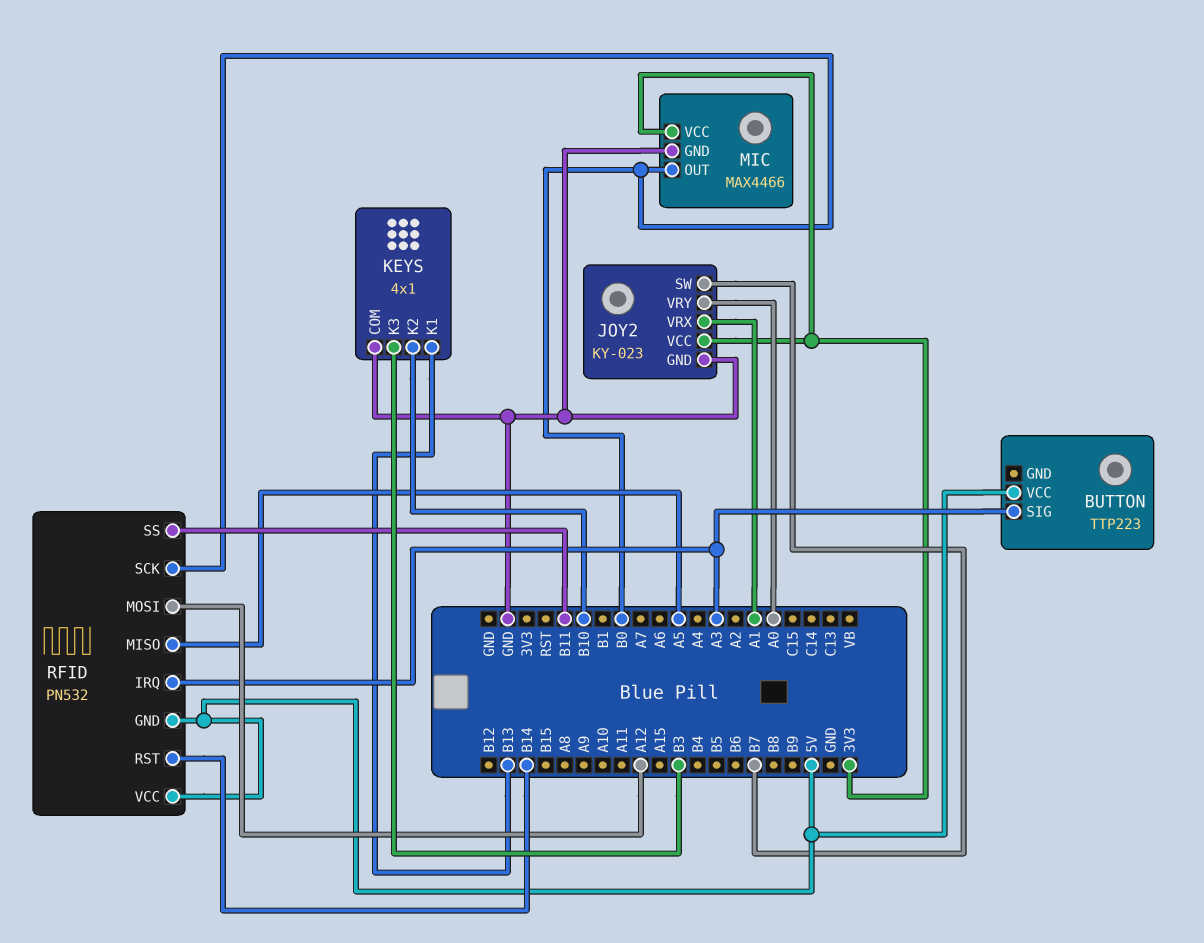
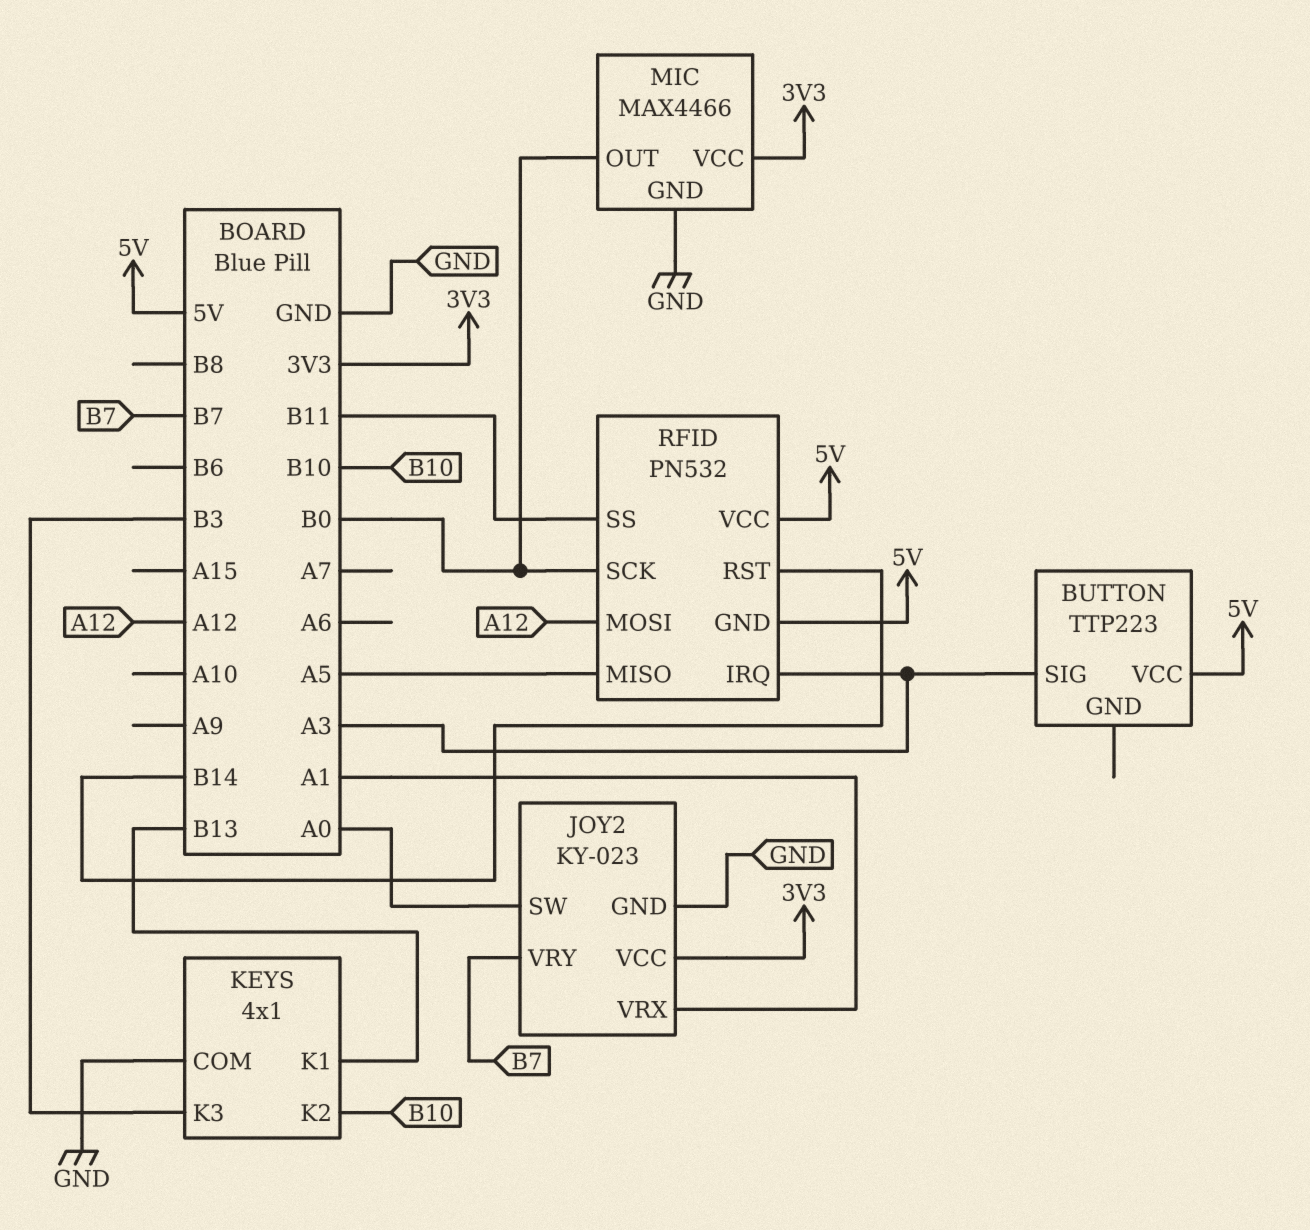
JOY2 pin SW: B7 -> A0
JOY2 pin VRY: A0 -> B7

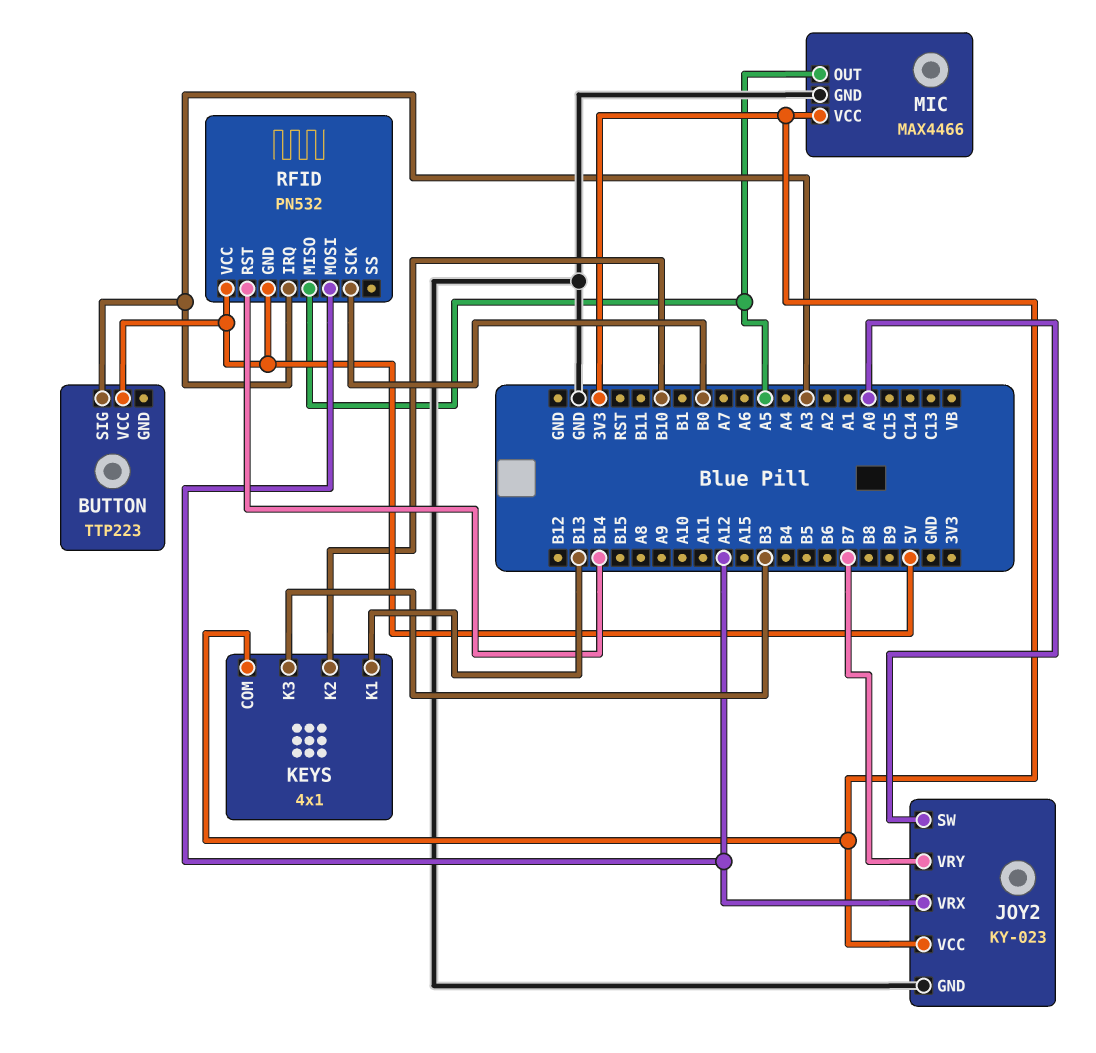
JOY2 pin VRX: A1 -> A12
KEYS pin COM: GND -> 3V3
MIC pin OUT: B0 -> A5
RFID pin SS: B11 -> none

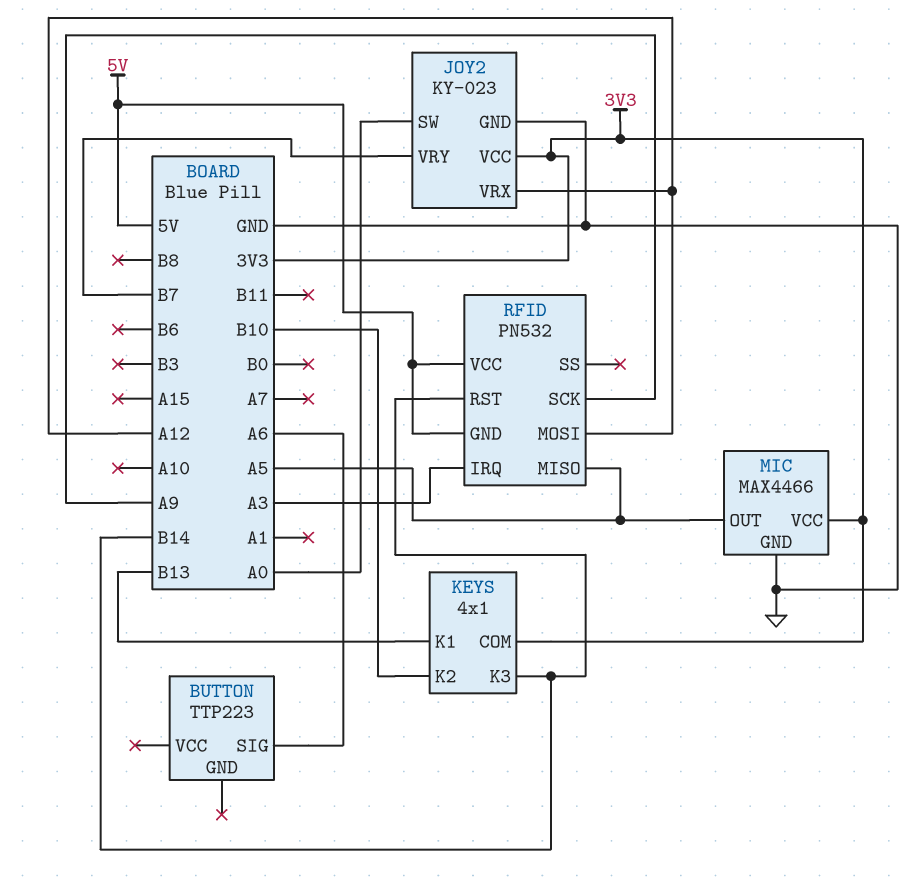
BUTTON pin SIG: A3 -> A6
BUTTON pin VCC: 5V -> none
KEYS pin K3: B3 -> B14
RFID pin SCK: B0 -> A9

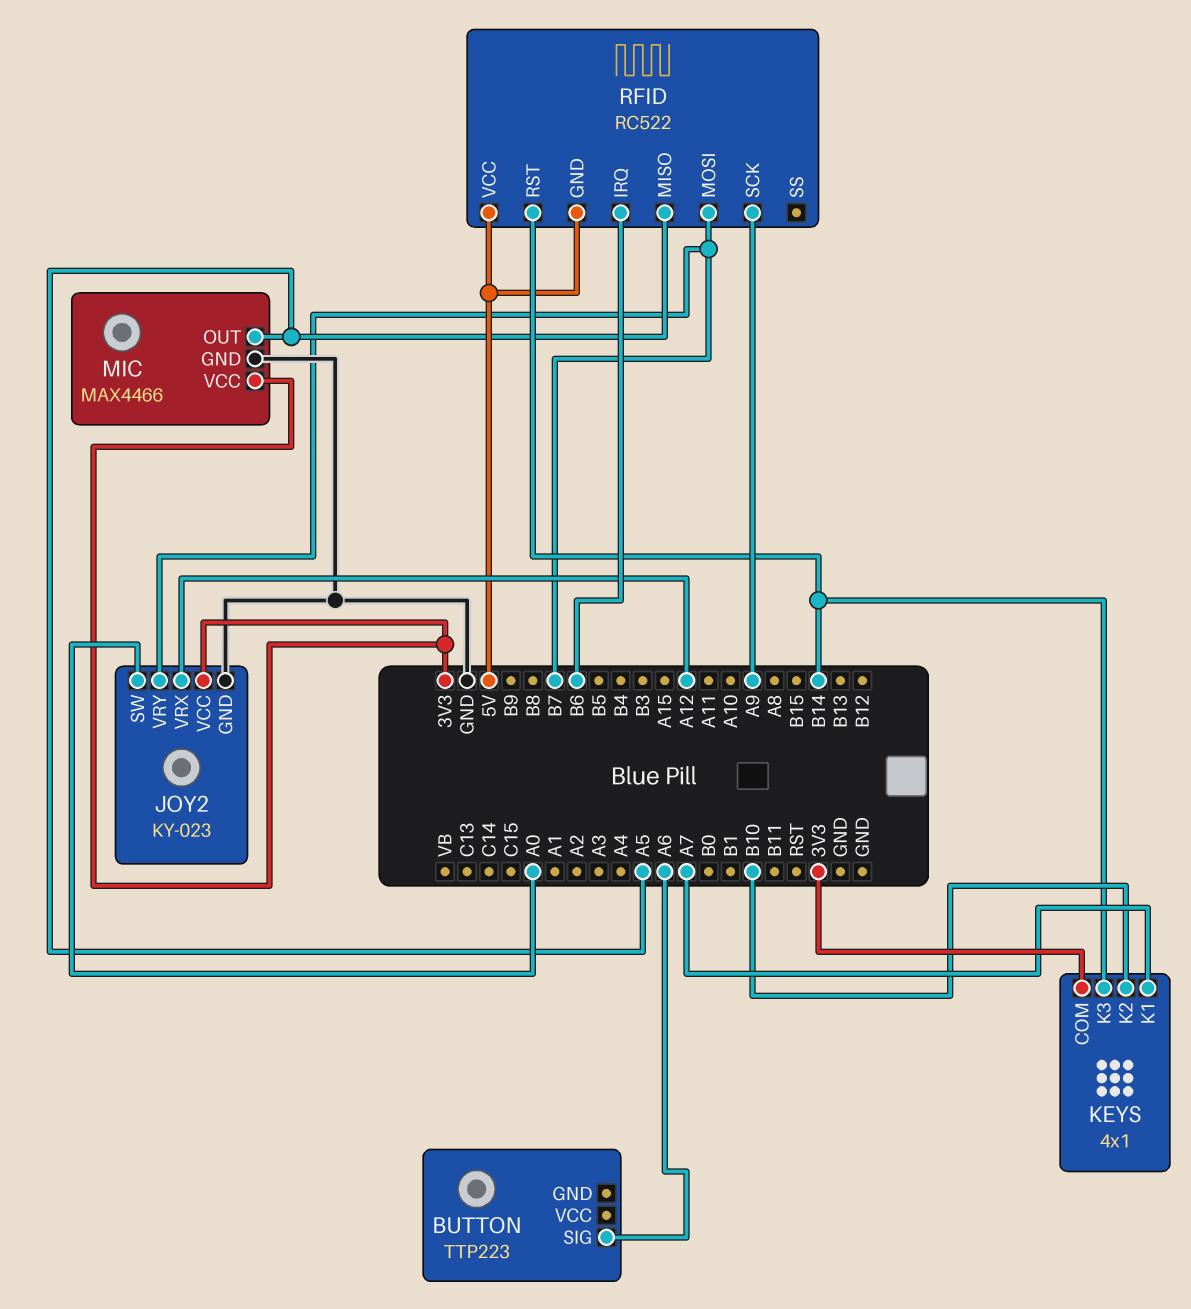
KEYS pin K1: B13 -> A7
RFID: PN532 -> RC522
RFID pin IRQ: A3 -> B6
RFID pin MOSI: A12 -> B7

